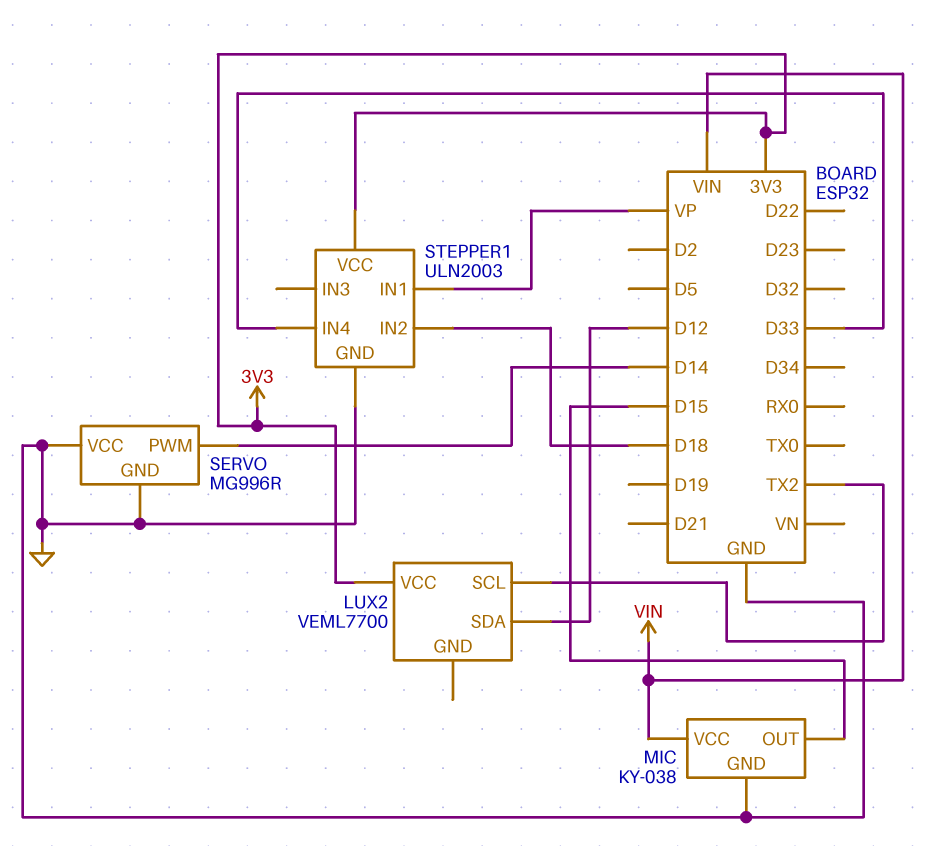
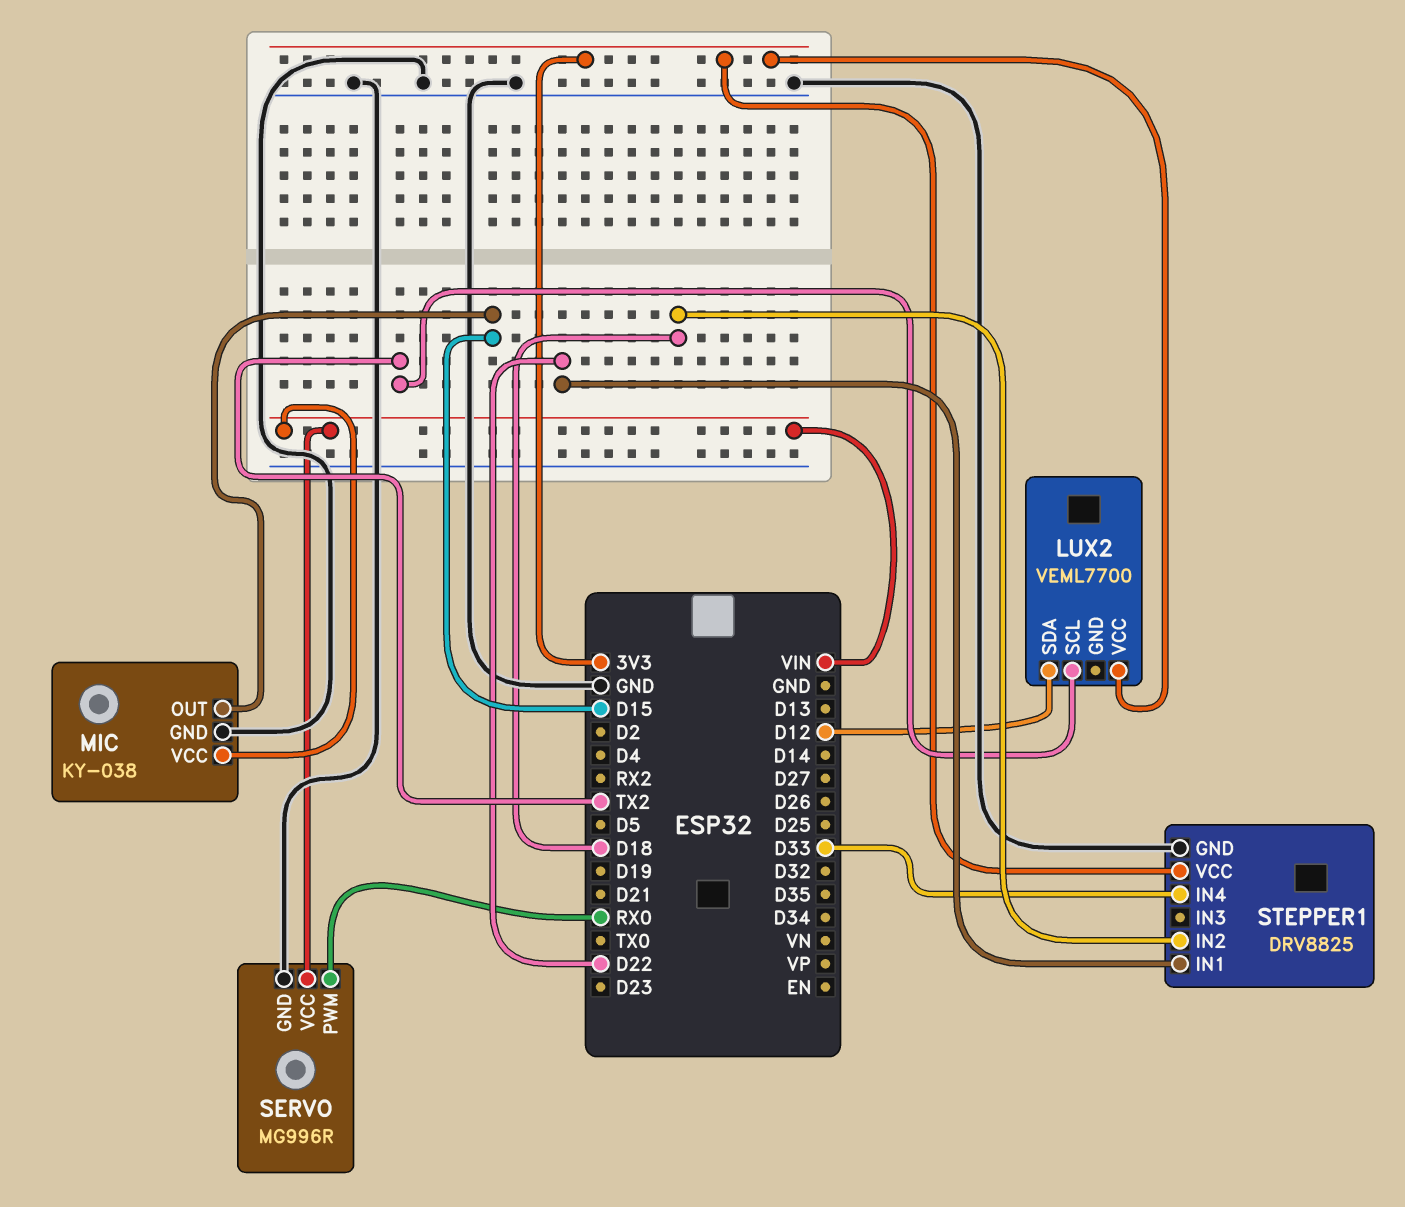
SERVO pin PWM: D14 -> RX0
SERVO pin VCC: GND -> VIN
STEPPER1: ULN2003 -> DRV8825
STEPPER1 pin IN1: VP -> D22

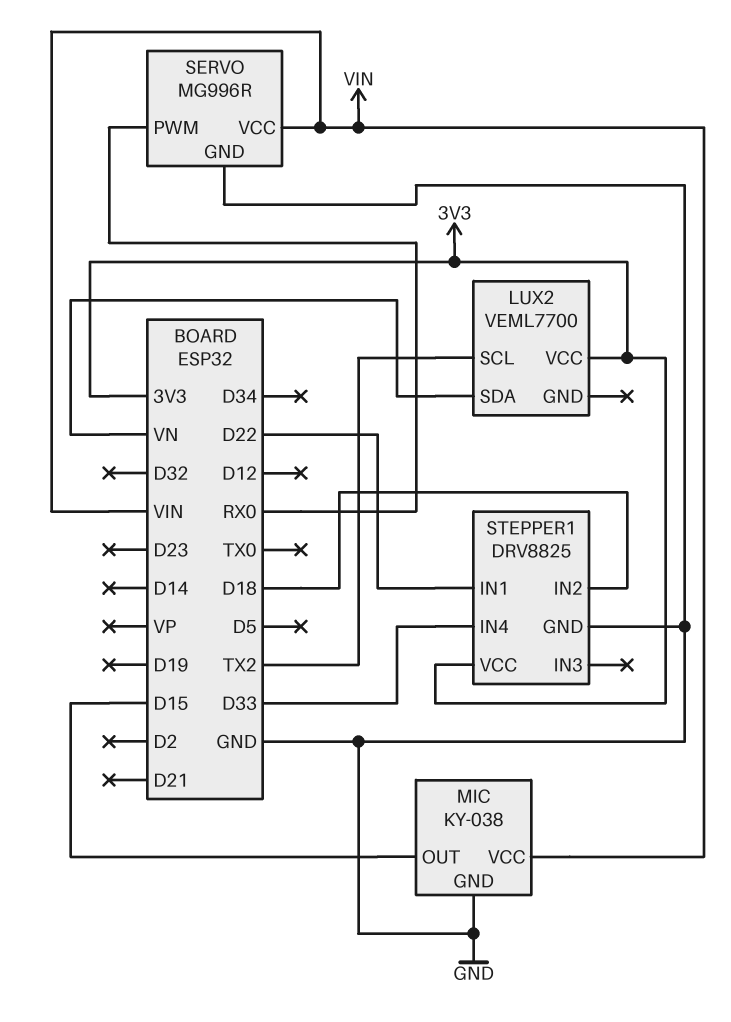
LUX2 pin SDA: D12 -> VN

